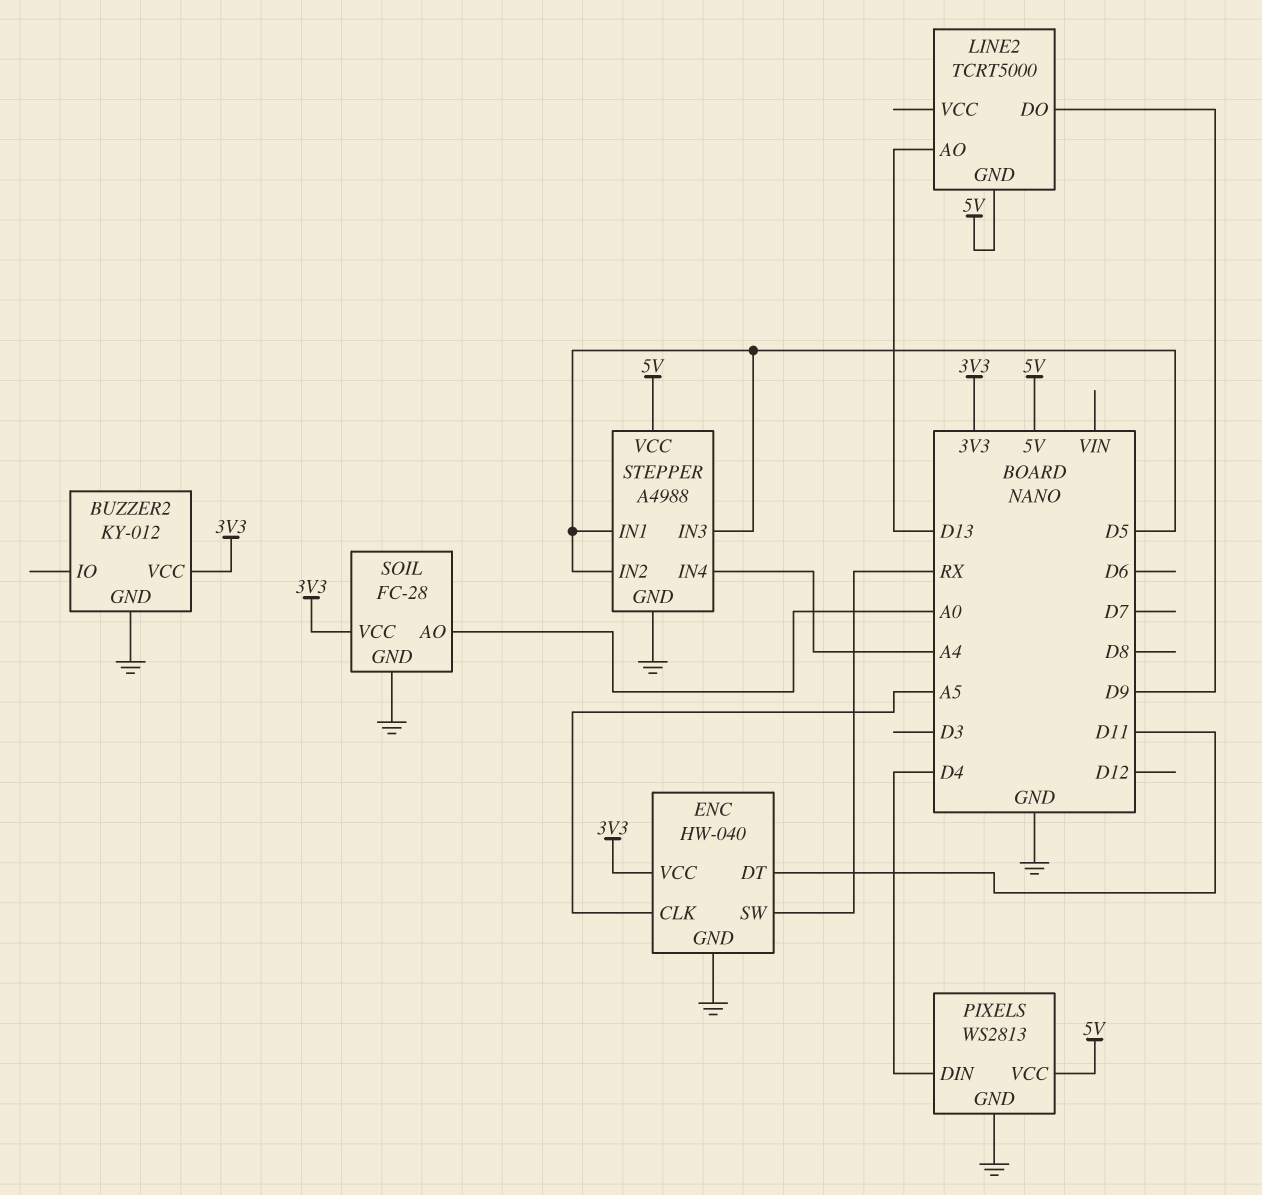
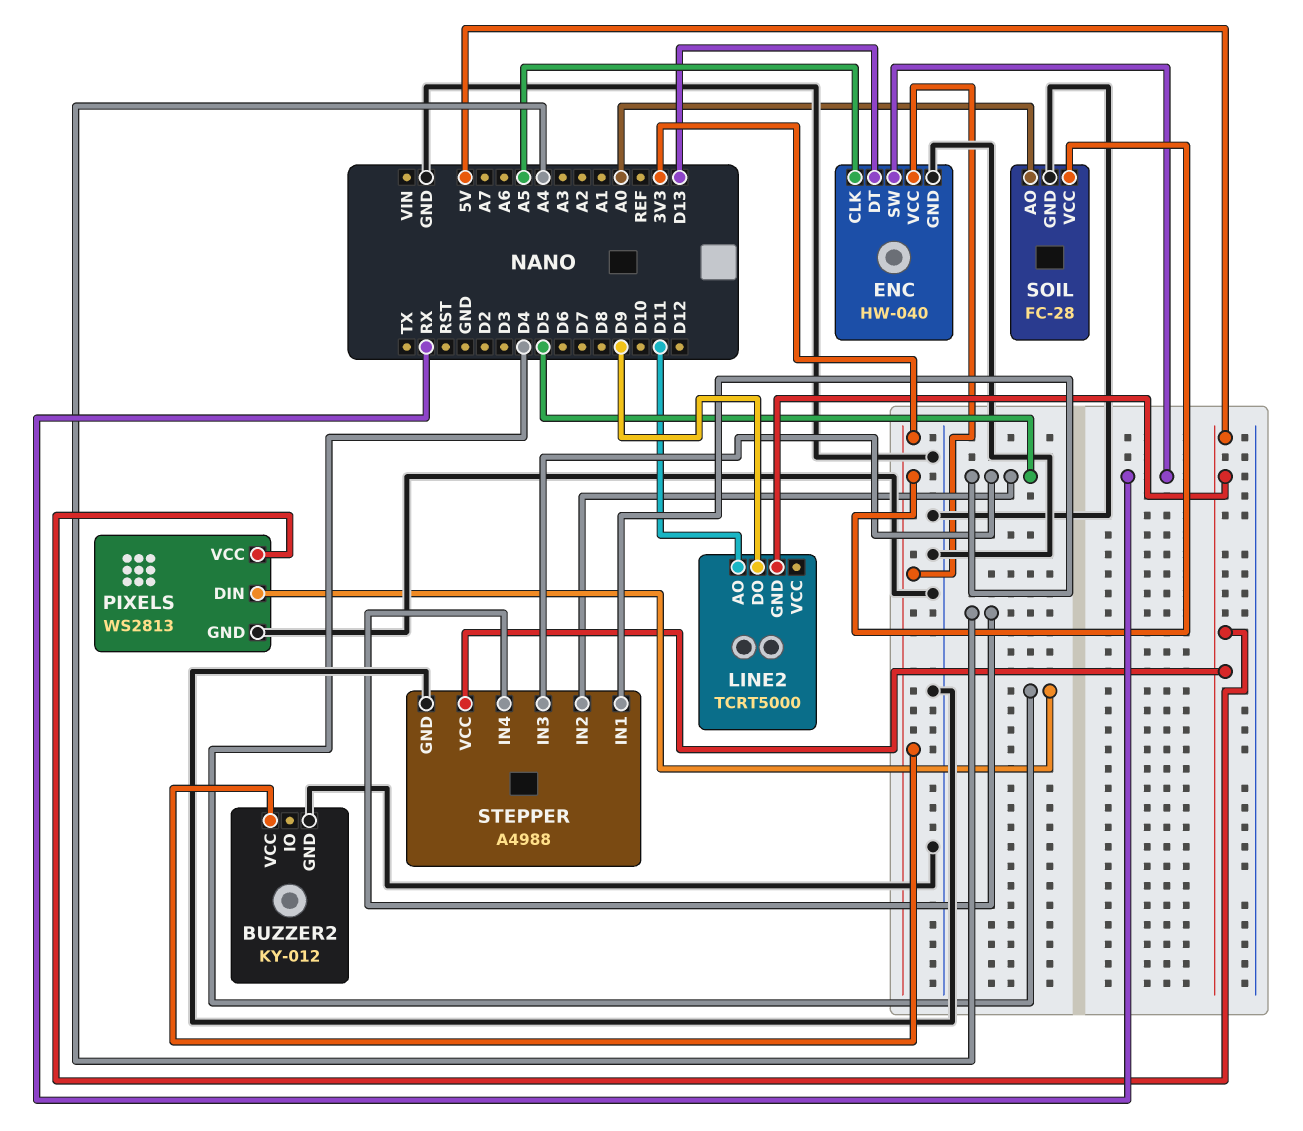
ENC pin DT: D11 -> D13
LINE2 pin AO: D13 -> D11

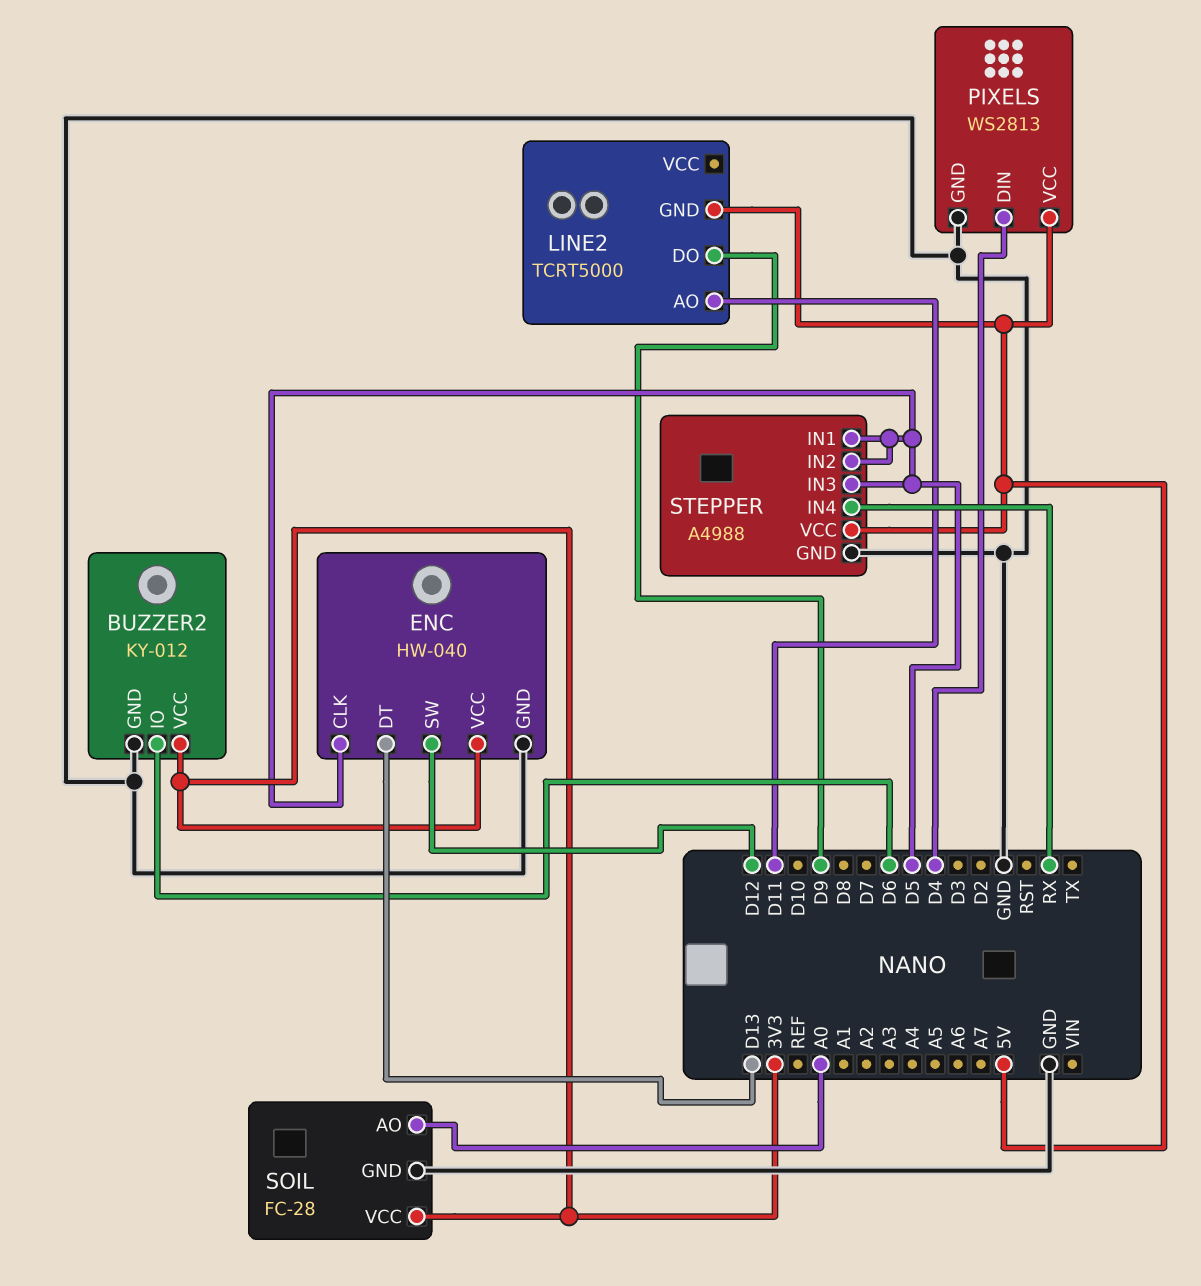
BUZZER2 pin IO: none -> D6
ENC pin CLK: A5 -> D5
ENC pin SW: RX -> D12
STEPPER pin IN4: A4 -> RX

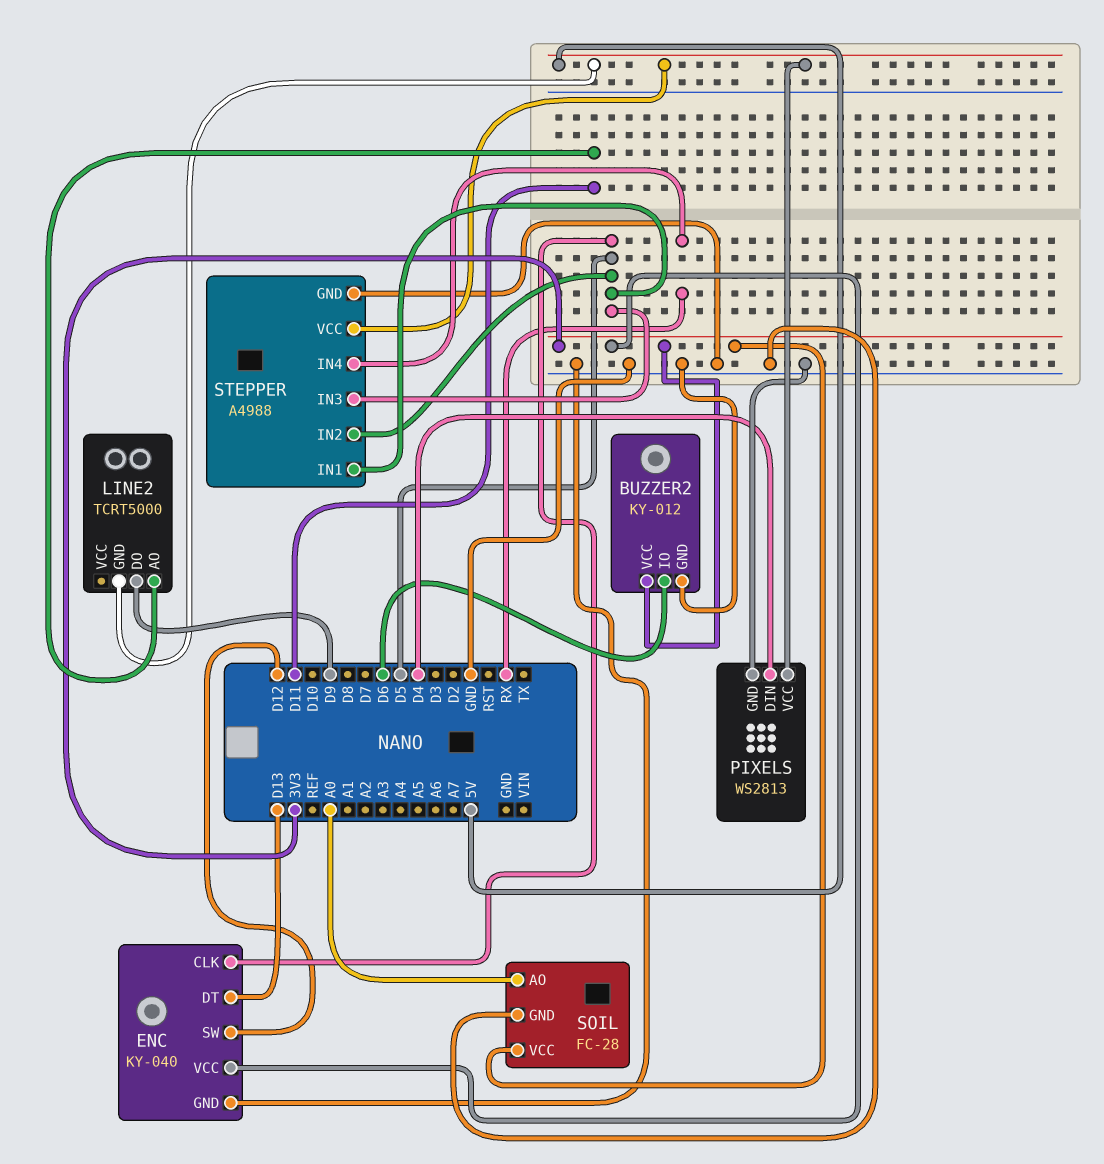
ENC: HW-040 -> KY-040

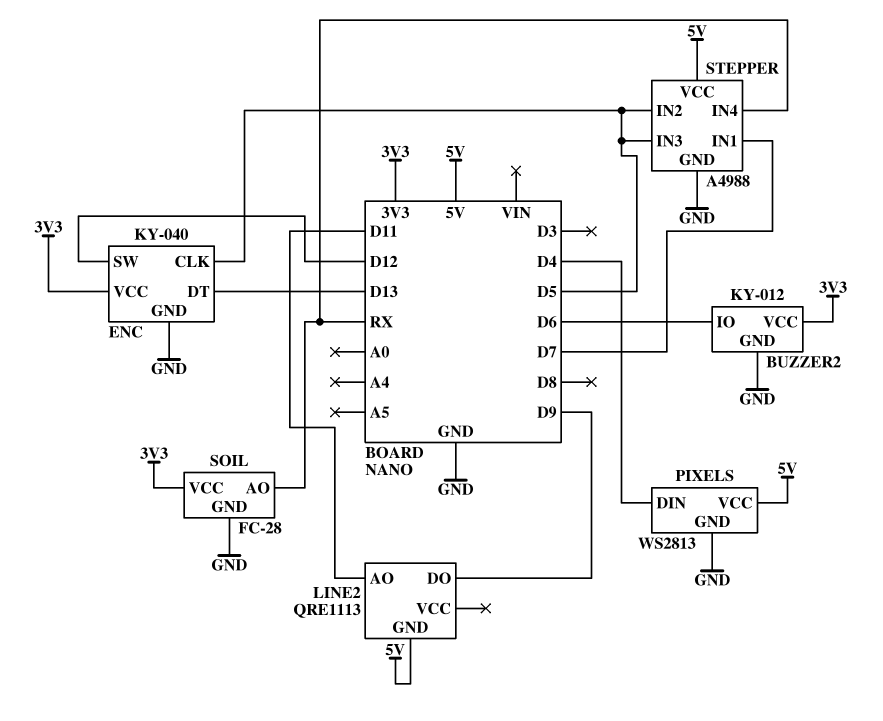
LINE2: TCRT5000 -> QRE1113
SOIL pin AO: A0 -> RX
STEPPER pin IN1: D5 -> D7

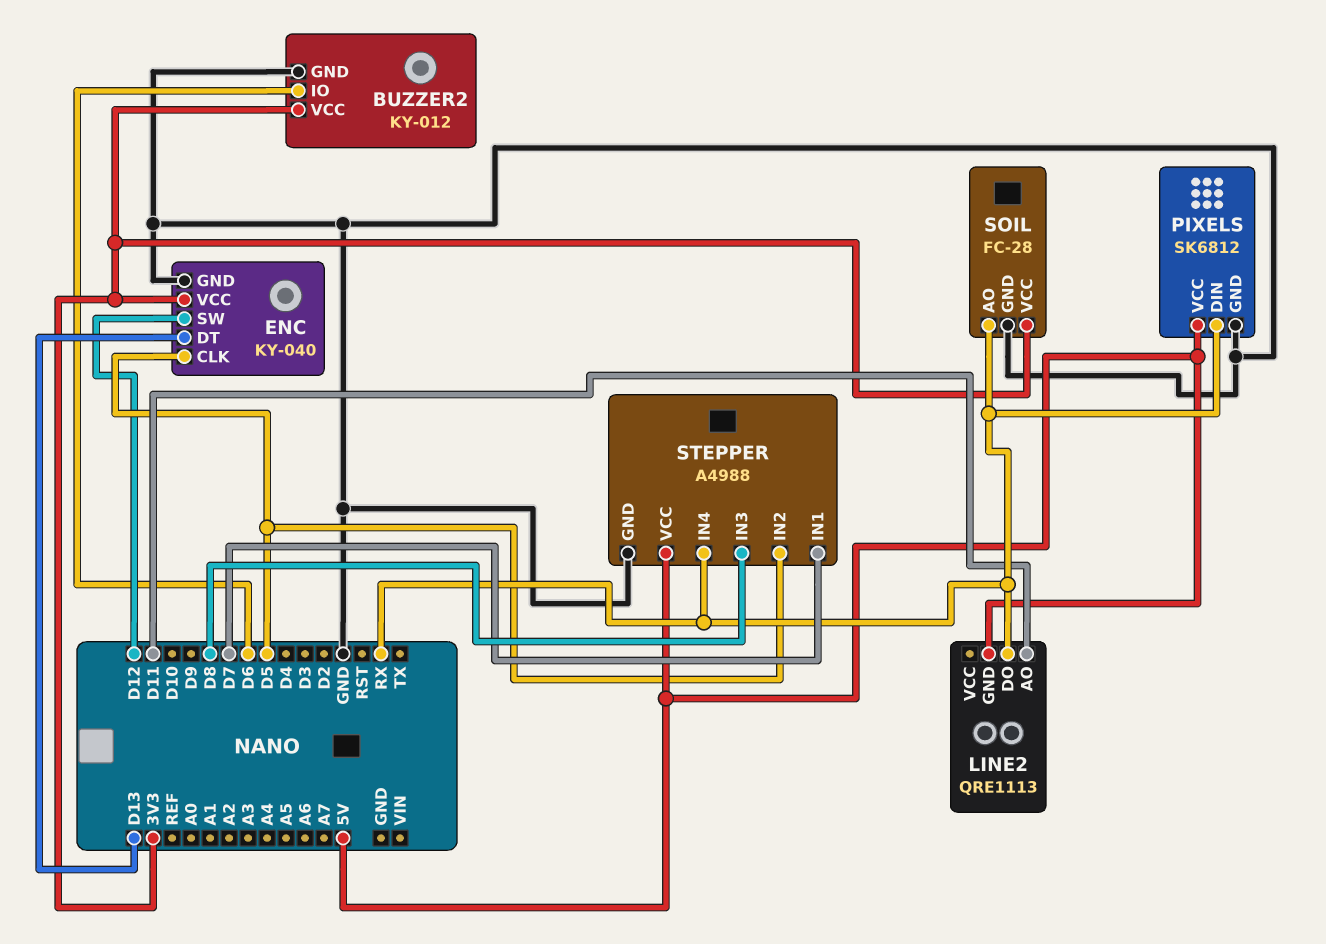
LINE2 pin DO: D9 -> RX
PIXELS: WS2813 -> SK6812
PIXELS pin DIN: D4 -> RX
STEPPER pin IN3: D5 -> D8

